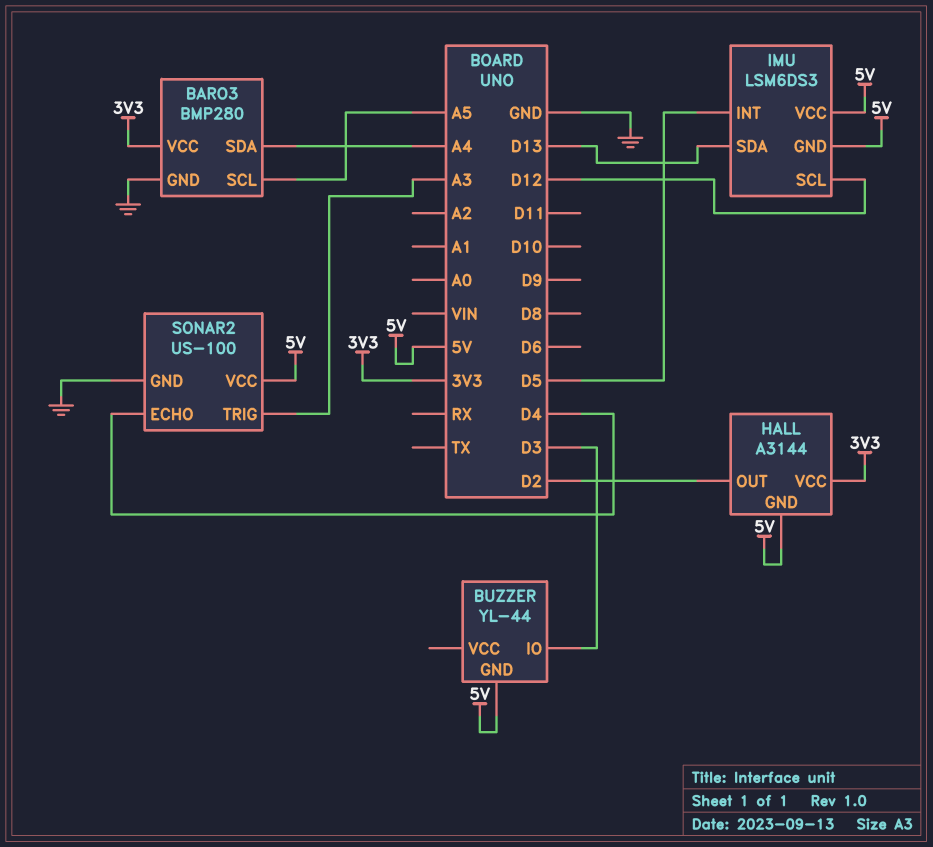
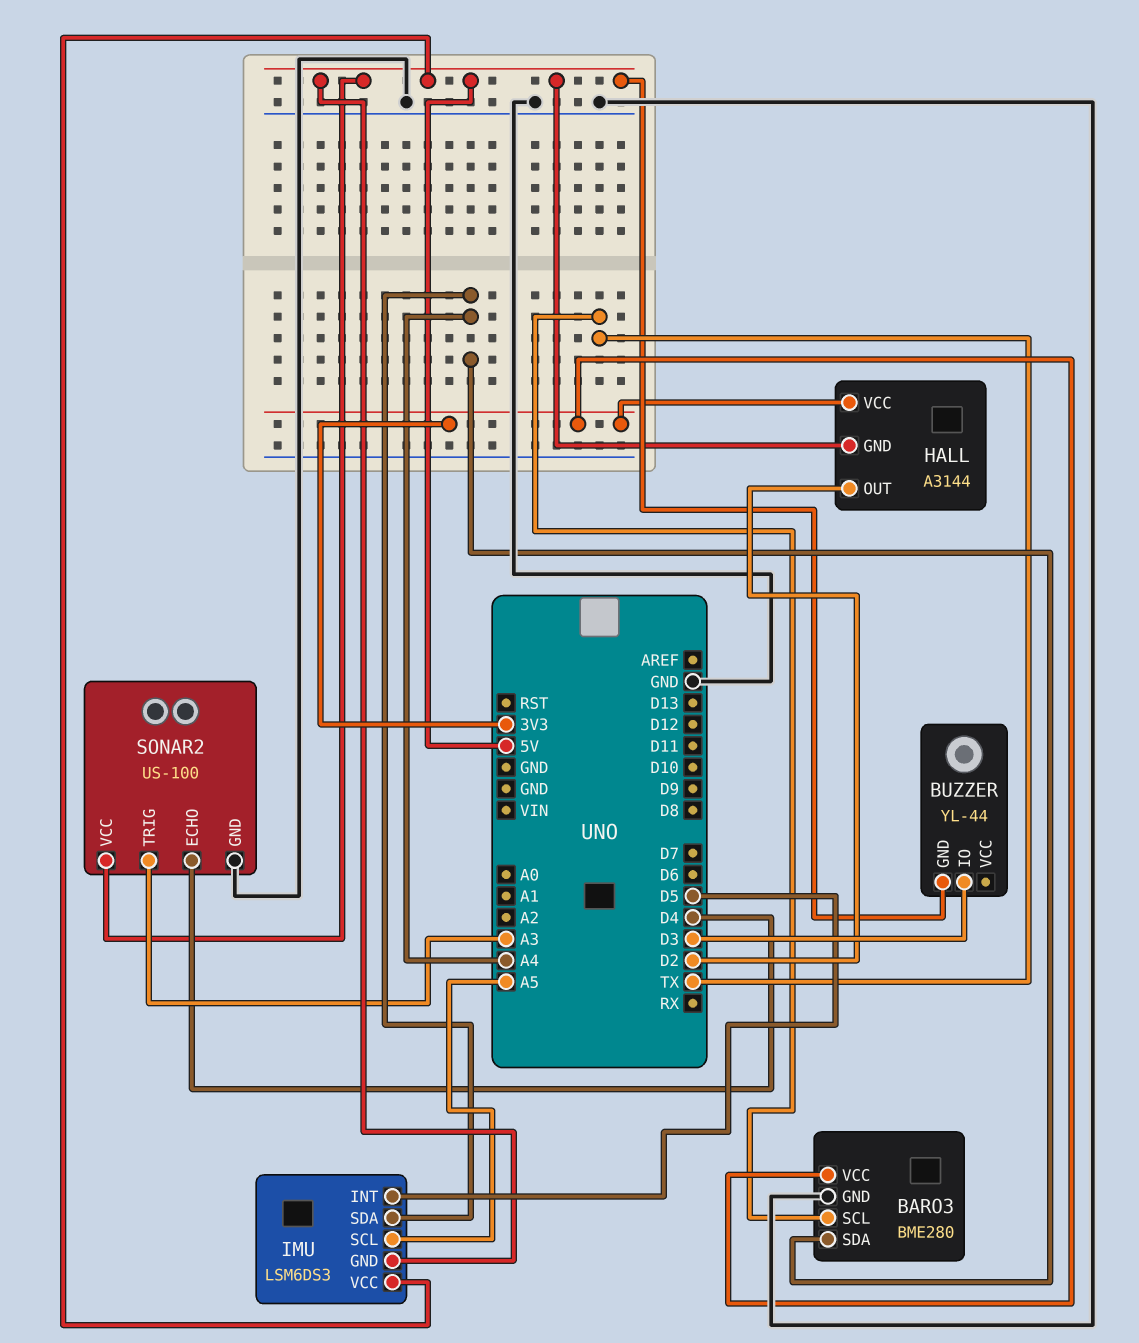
BARO3: BMP280 -> BME280
BARO3 pin SCL: A5 -> TX
IMU pin SCL: D12 -> A5
IMU pin SDA: D13 -> A4

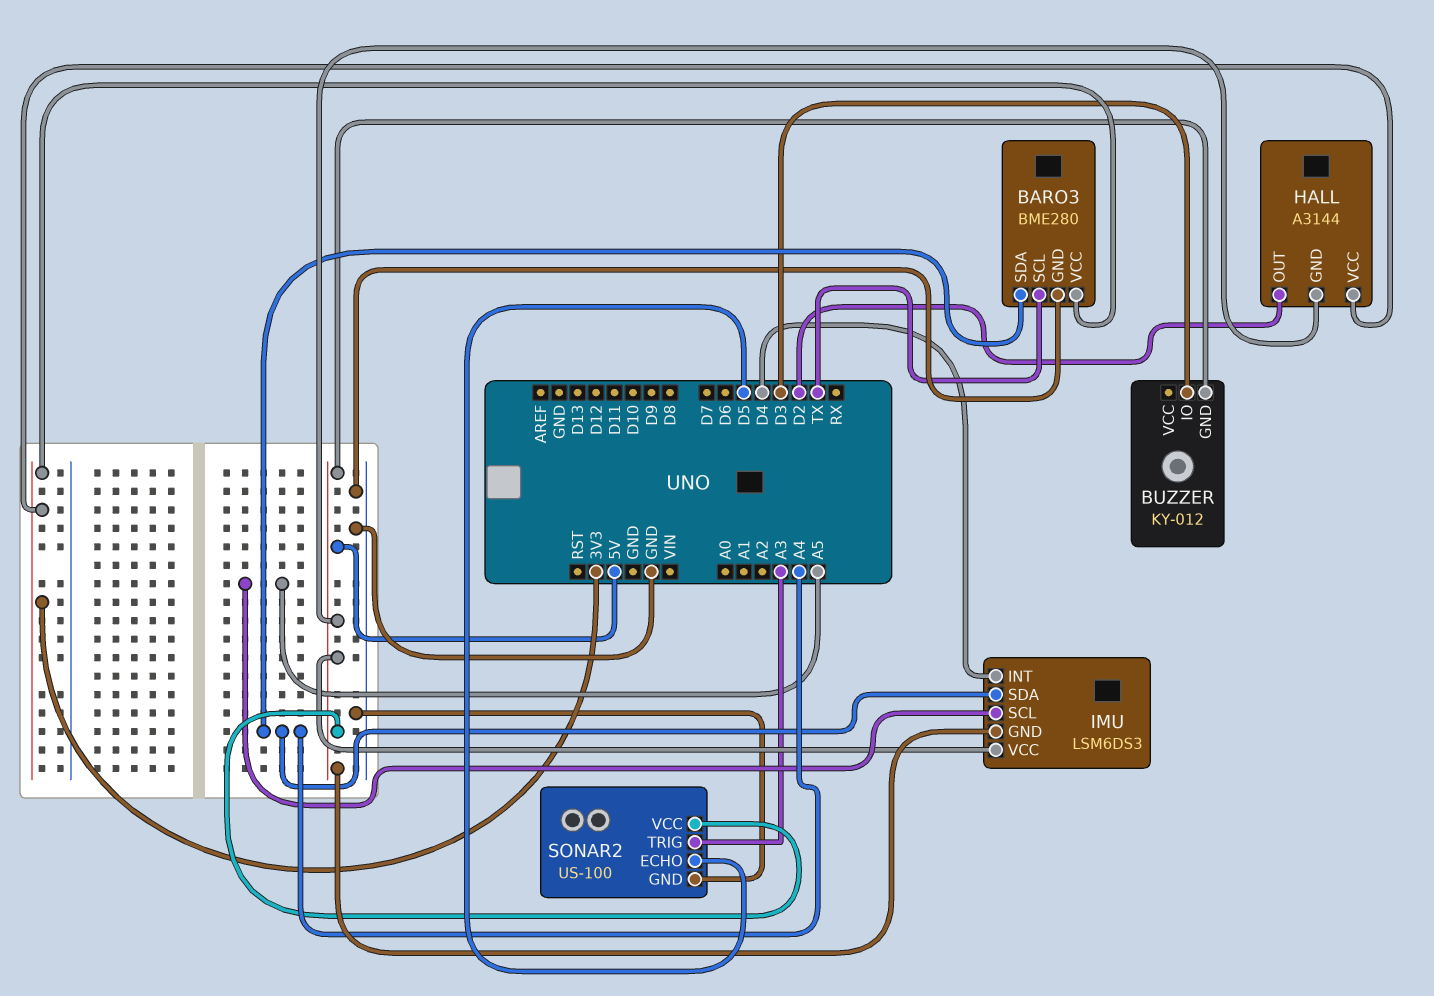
BUZZER: YL-44 -> KY-012
IMU pin INT: D5 -> D4
SONAR2 pin ECHO: D4 -> D5

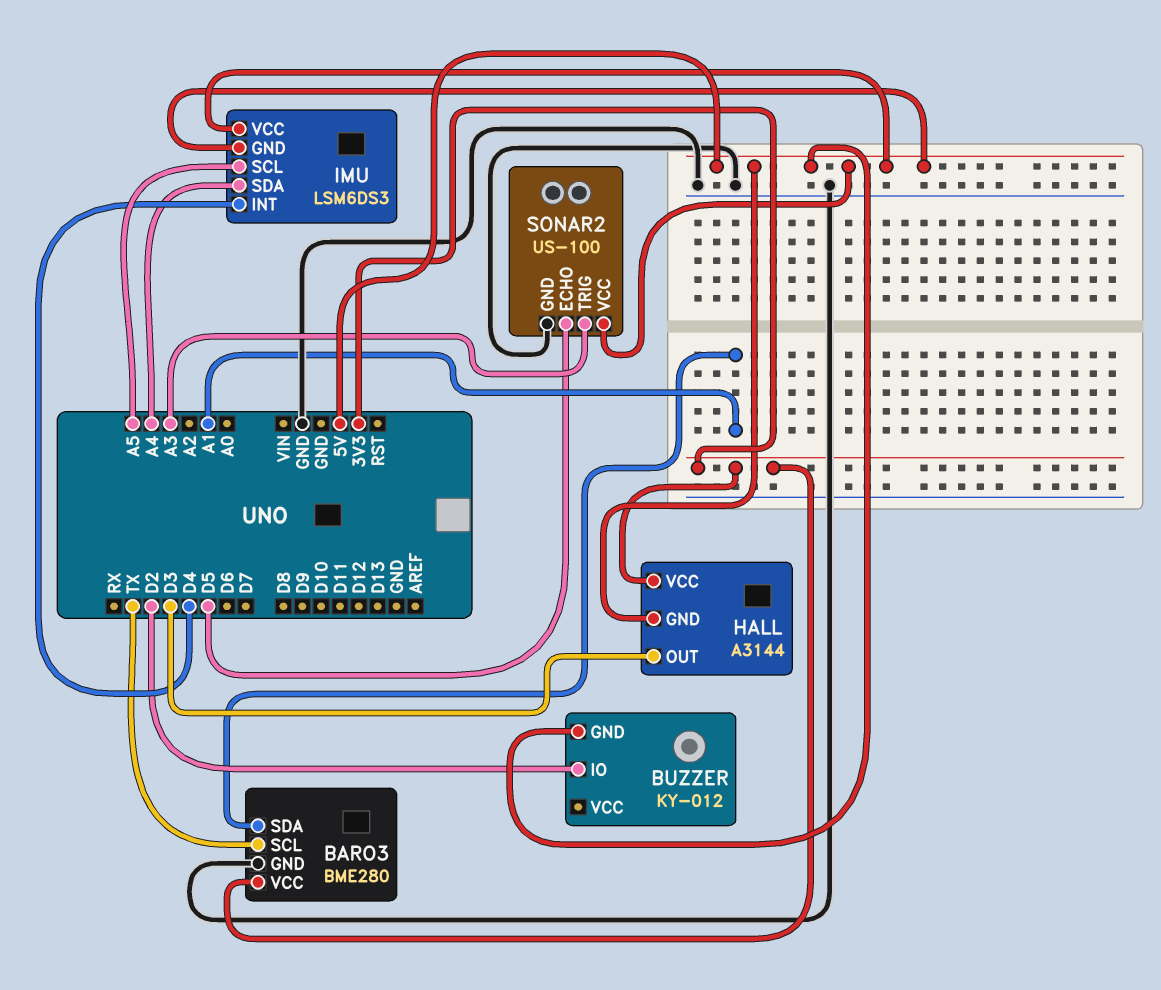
BARO3 pin SDA: A4 -> A1
BUZZER pin IO: D3 -> D2
HALL pin OUT: D2 -> D3

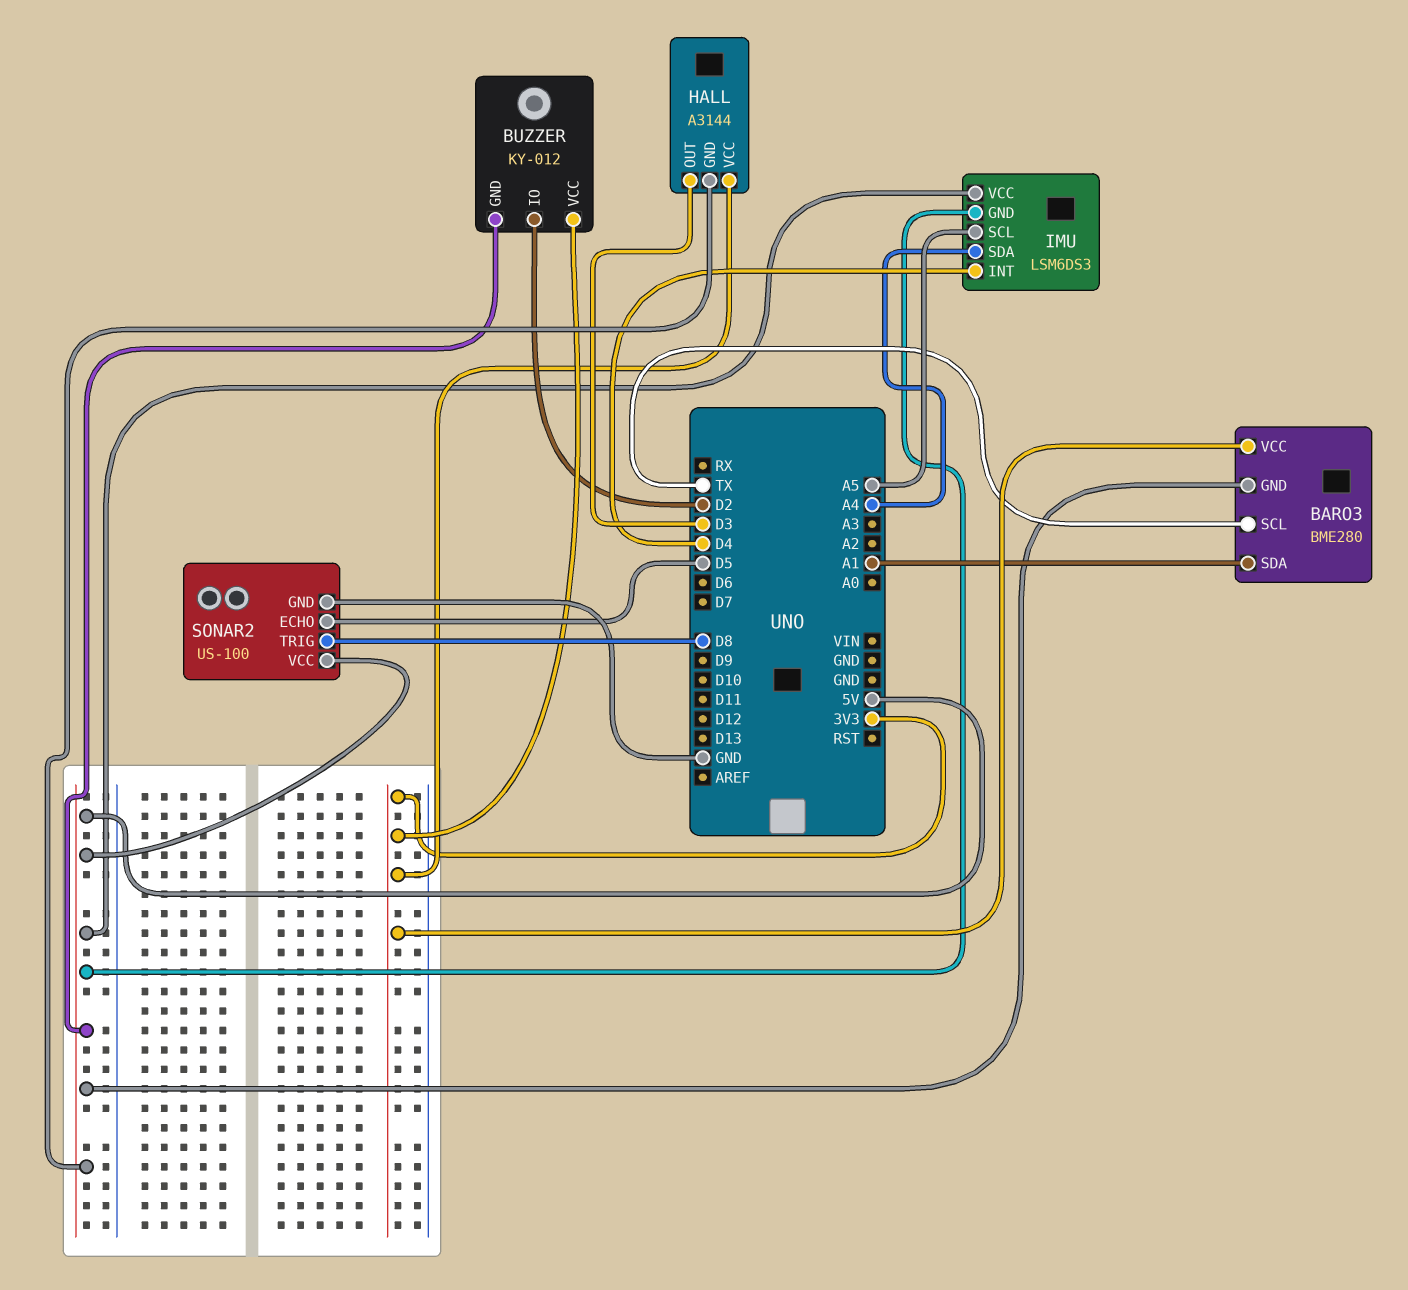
BARO3 pin GND: GND -> 5V
BUZZER pin VCC: none -> 3V3
SONAR2 pin TRIG: A3 -> D8

